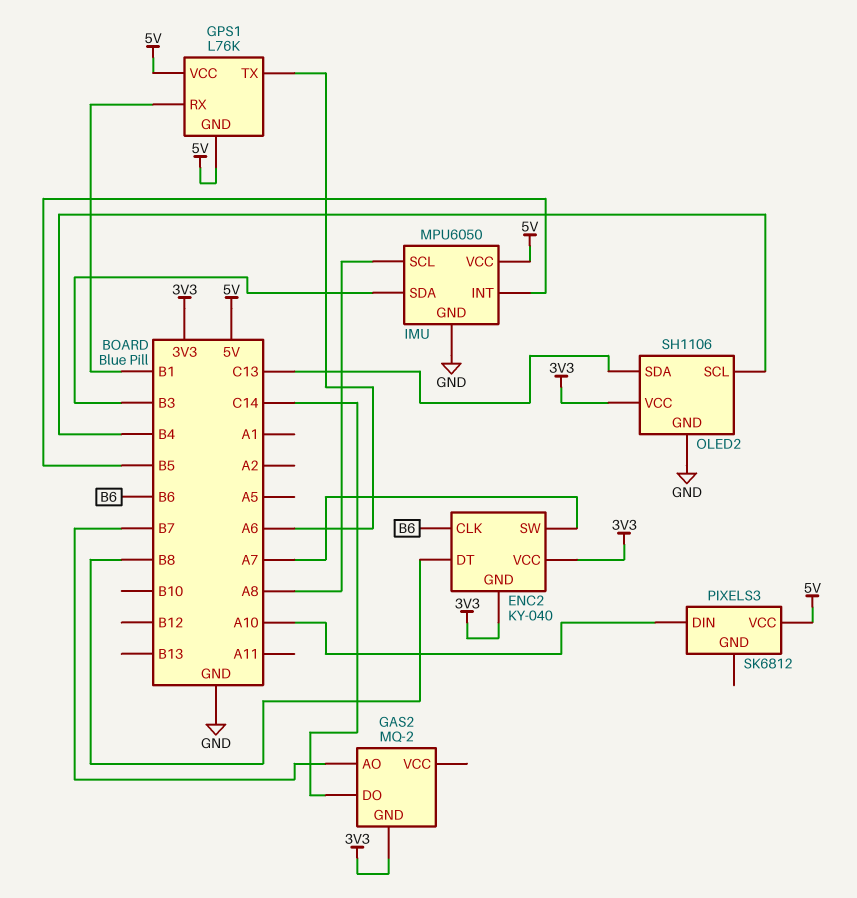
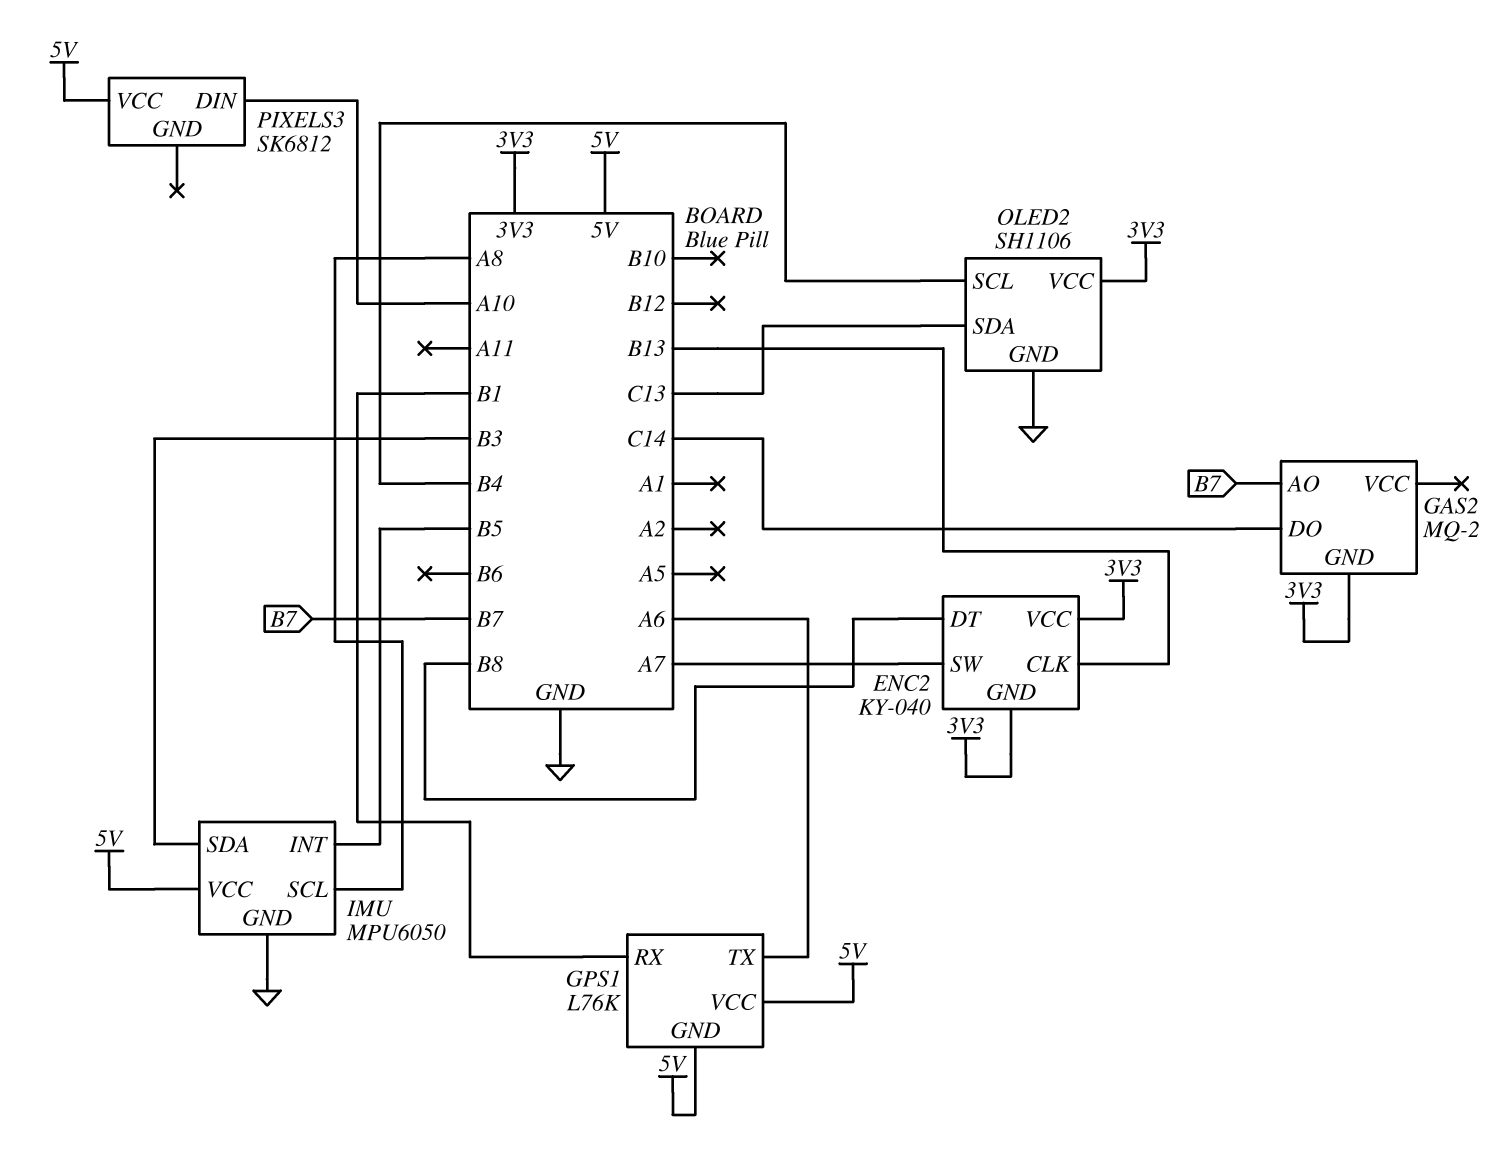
ENC2 pin CLK: B6 -> B13

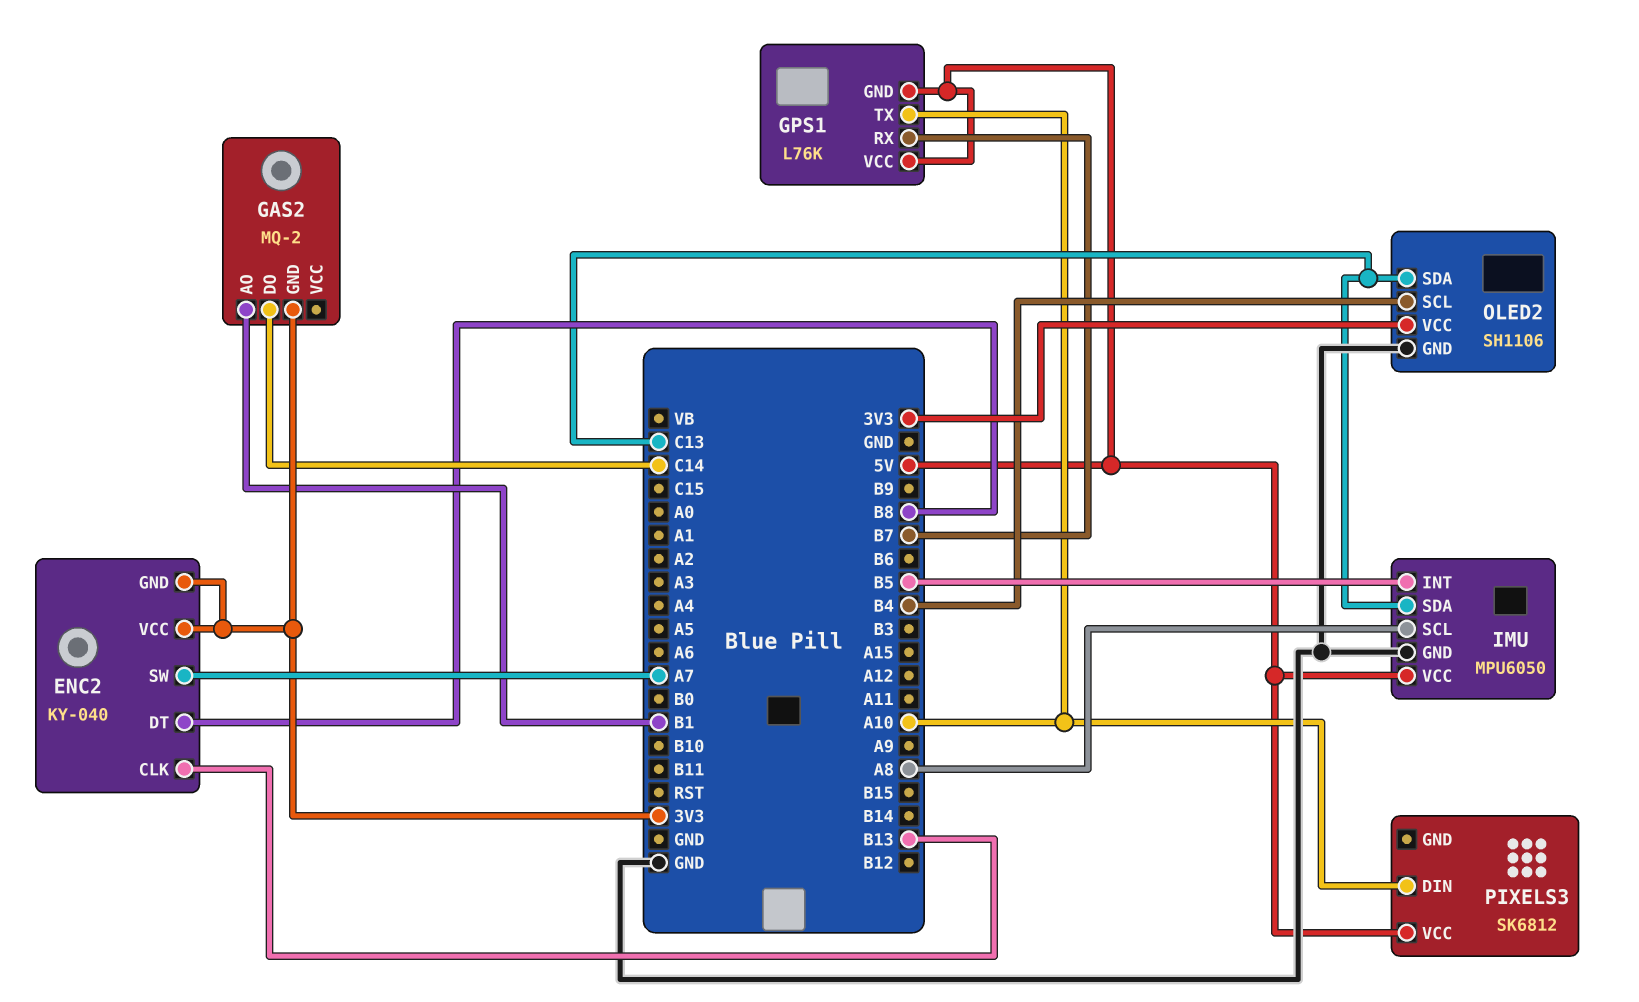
GAS2 pin AO: B7 -> B1
GPS1 pin RX: B1 -> B7
GPS1 pin TX: A6 -> A10
IMU pin SDA: B3 -> C13

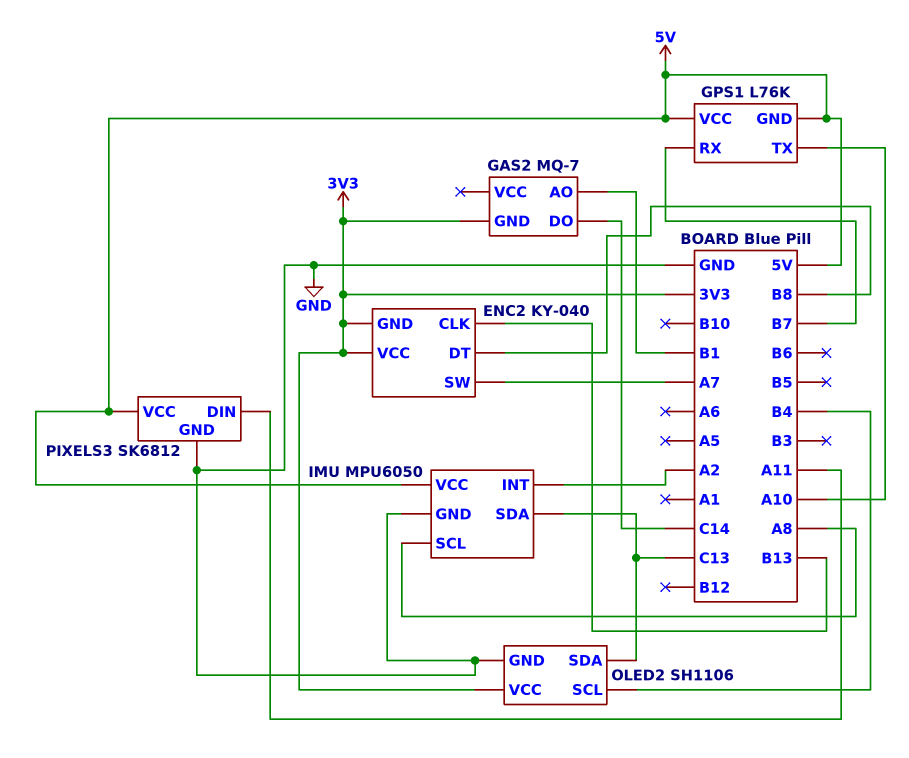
GAS2: MQ-2 -> MQ-7
IMU pin INT: B5 -> A2
PIXELS3 pin DIN: A10 -> A11
PIXELS3 pin GND: none -> GND

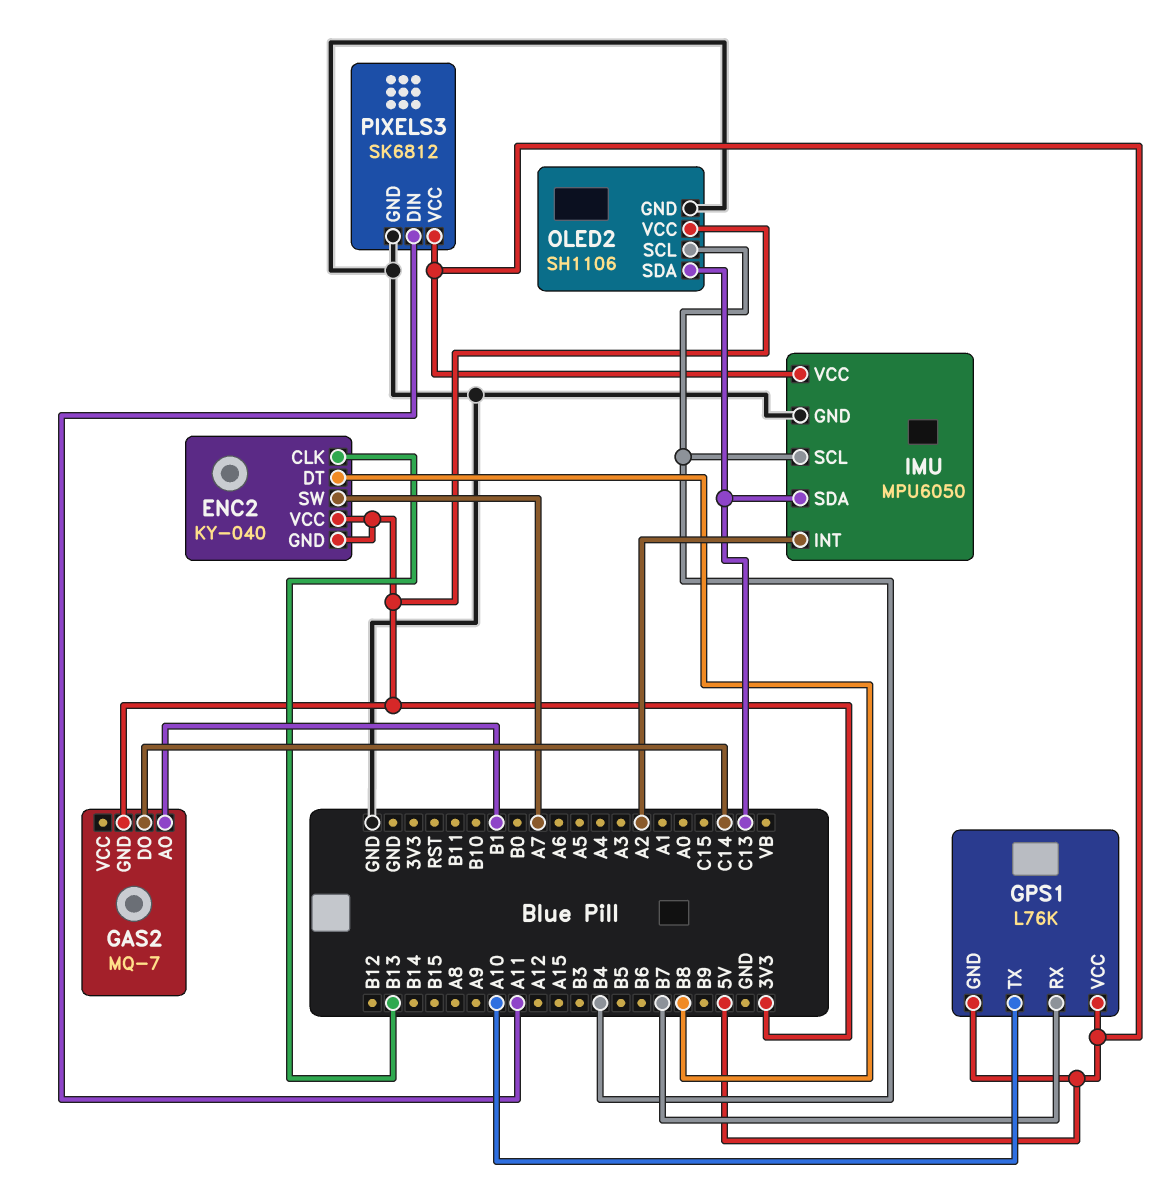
IMU pin SCL: A8 -> B4

